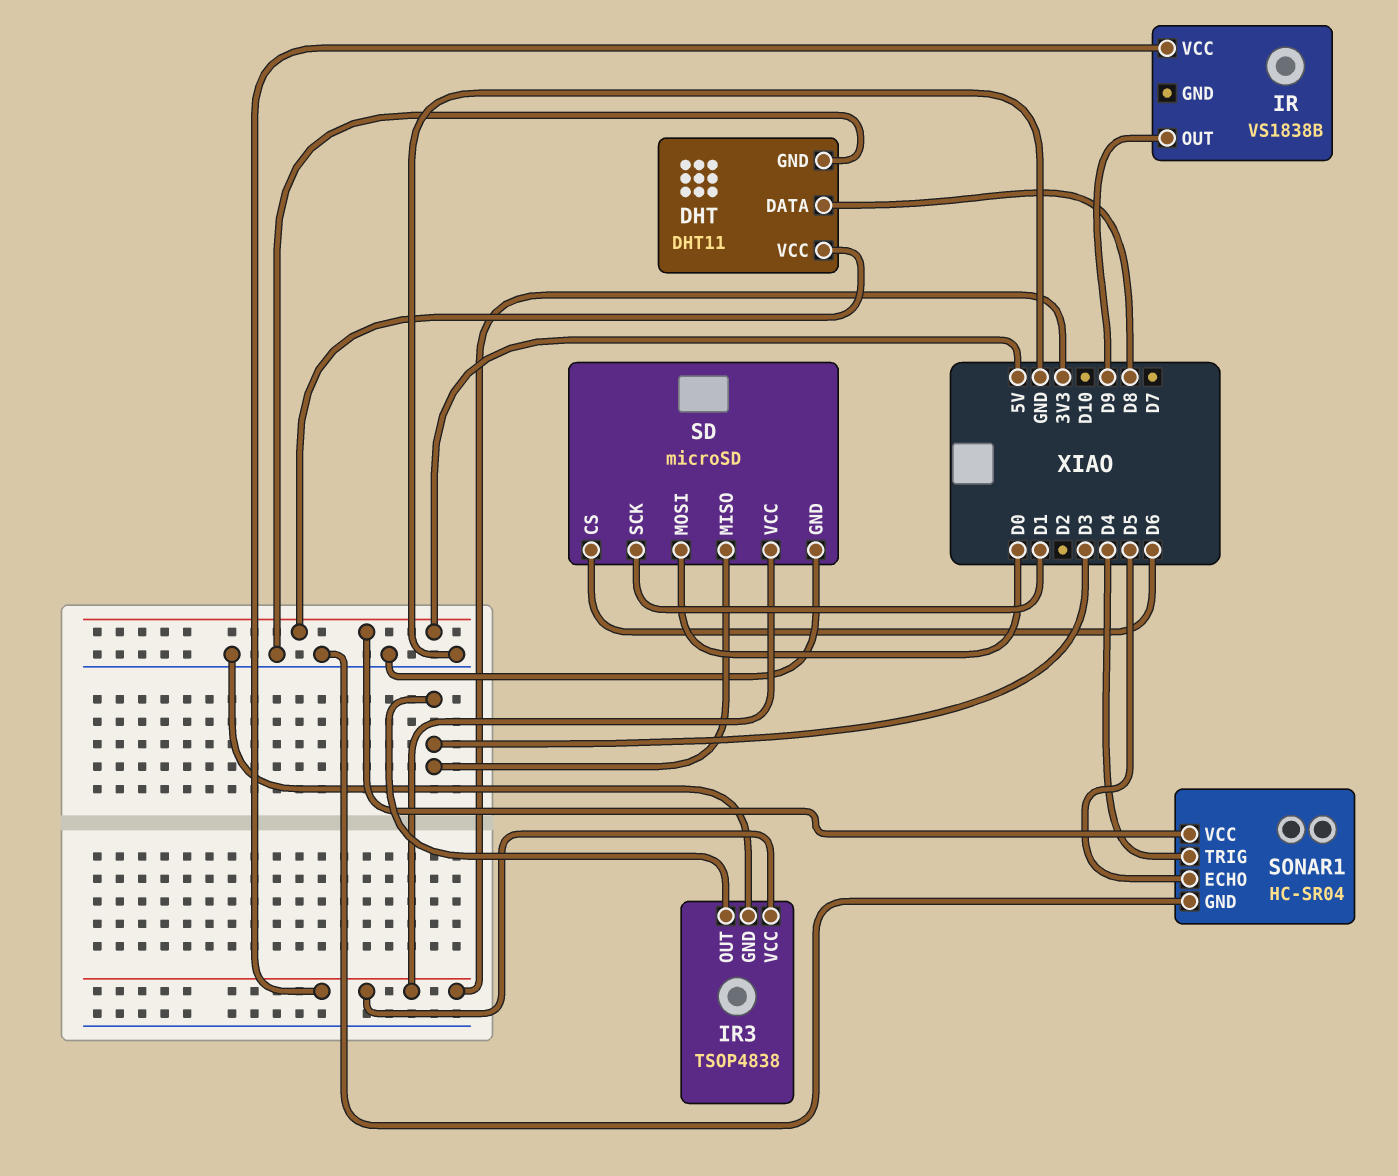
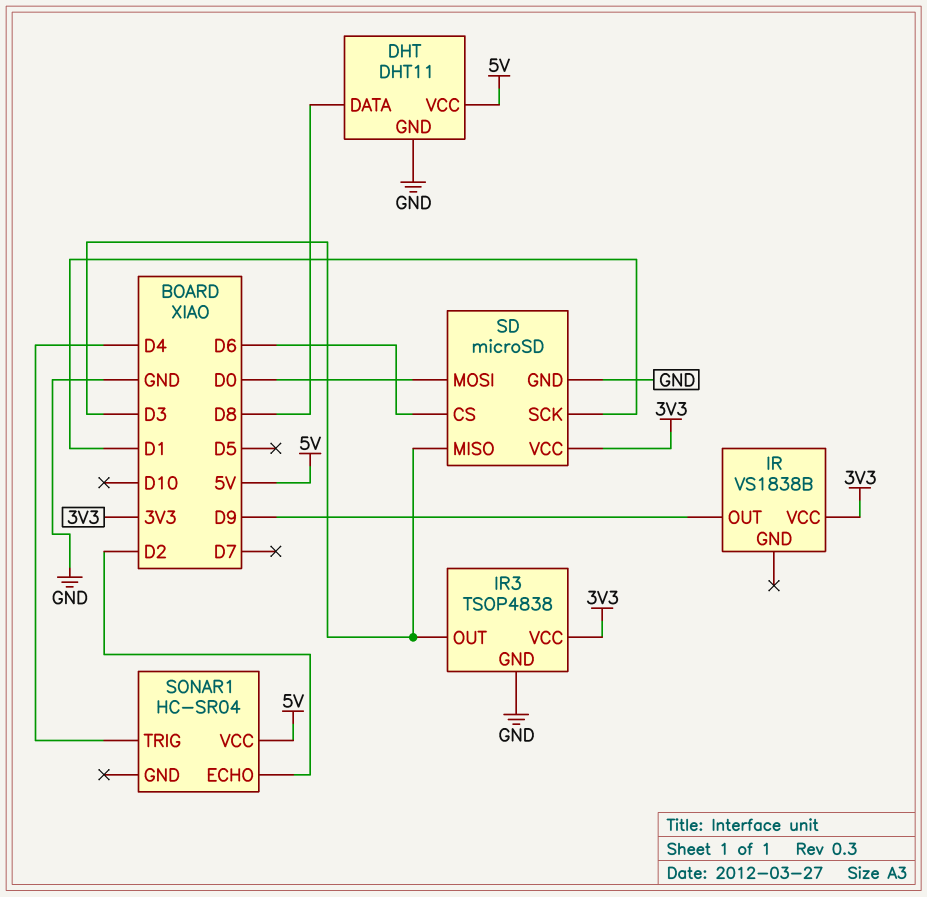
SONAR1 pin ECHO: D5 -> D2
SONAR1 pin GND: GND -> none

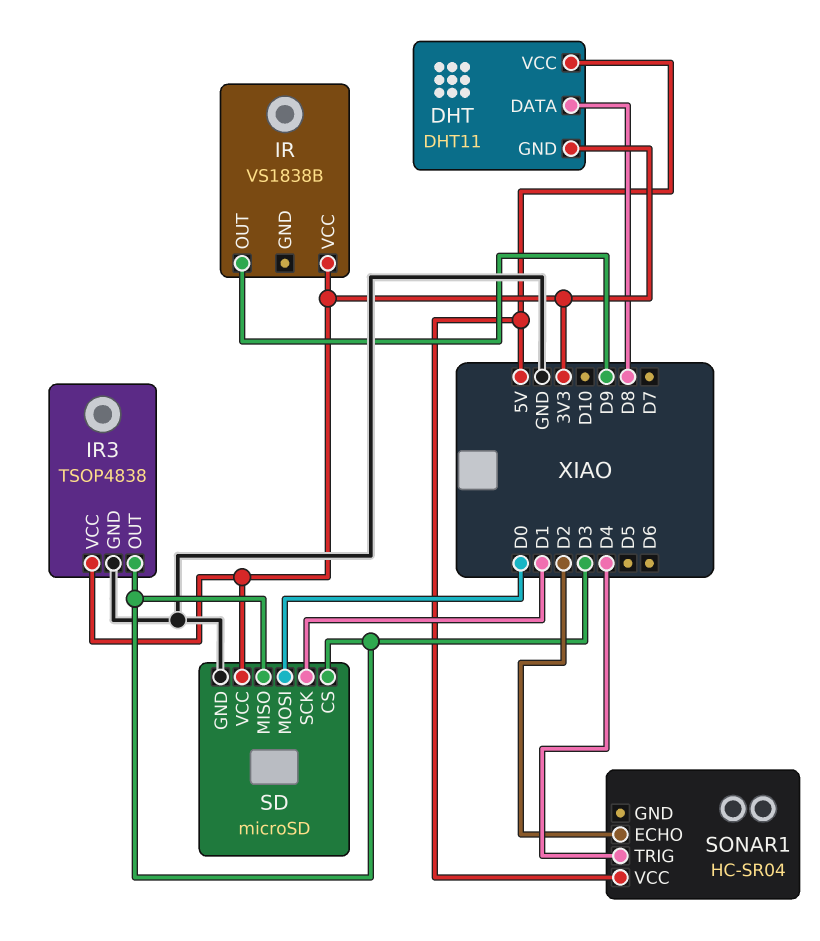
DHT pin GND: GND -> 3V3
SD pin CS: D6 -> D3

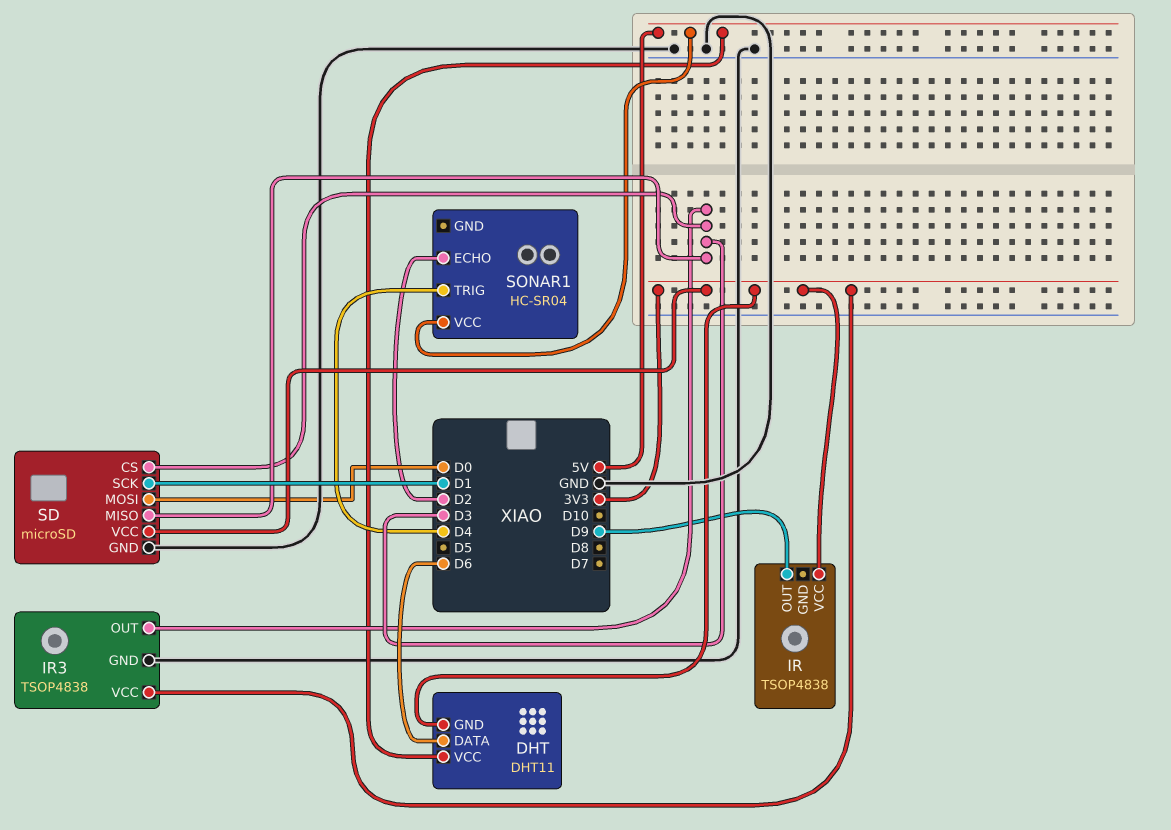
DHT pin DATA: D8 -> D6
IR: VS1838B -> TSOP4838

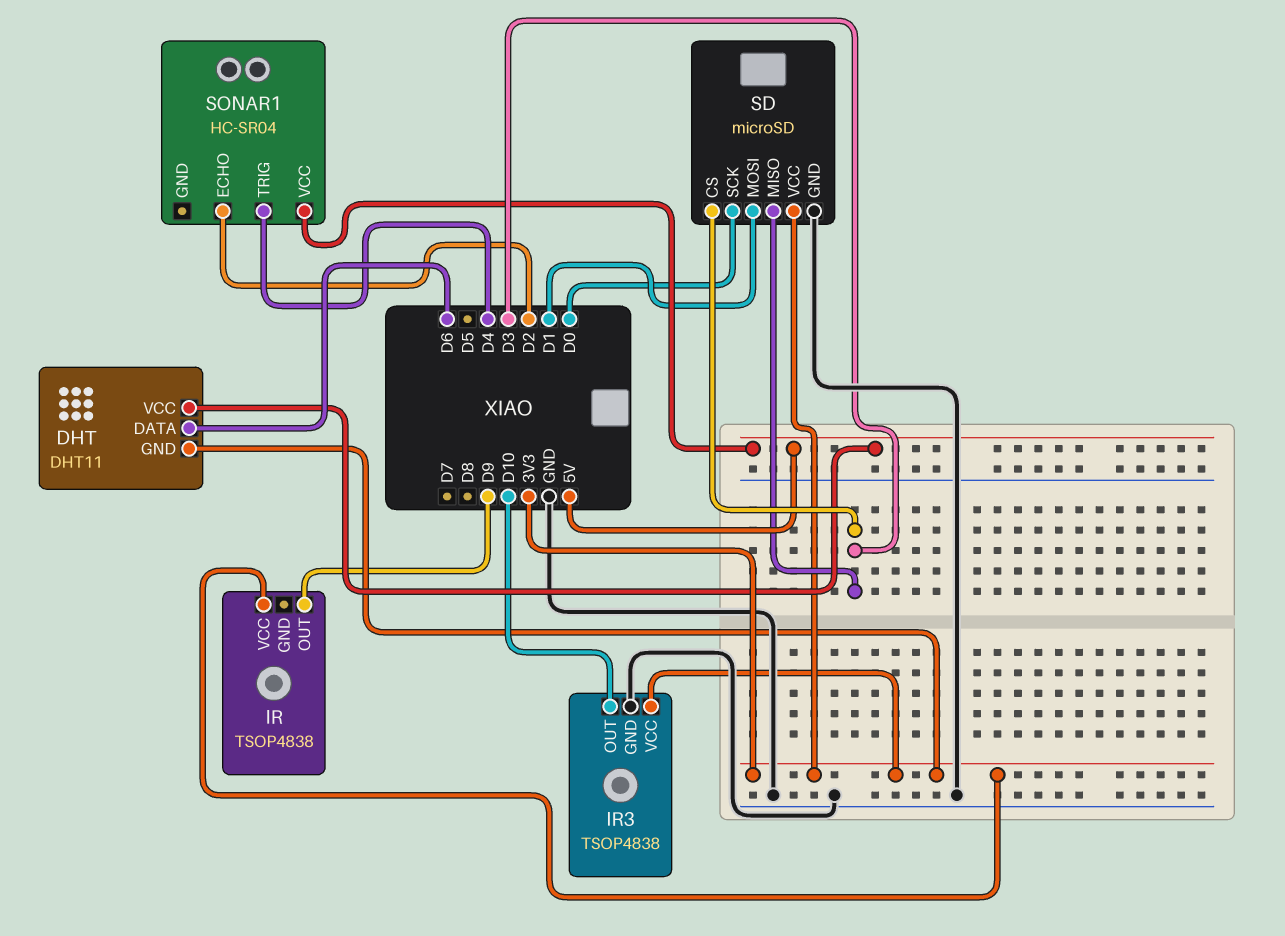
IR3 pin OUT: D3 -> D10
SD pin MOSI: D0 -> D1
SD pin SCK: D1 -> D0

